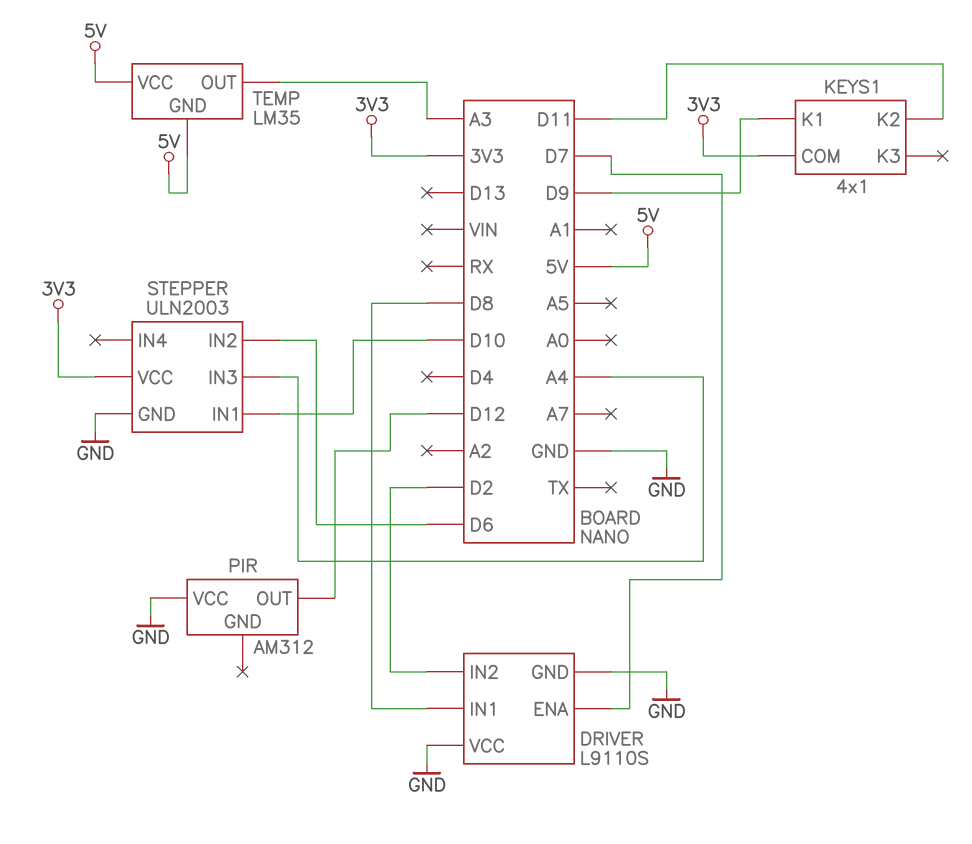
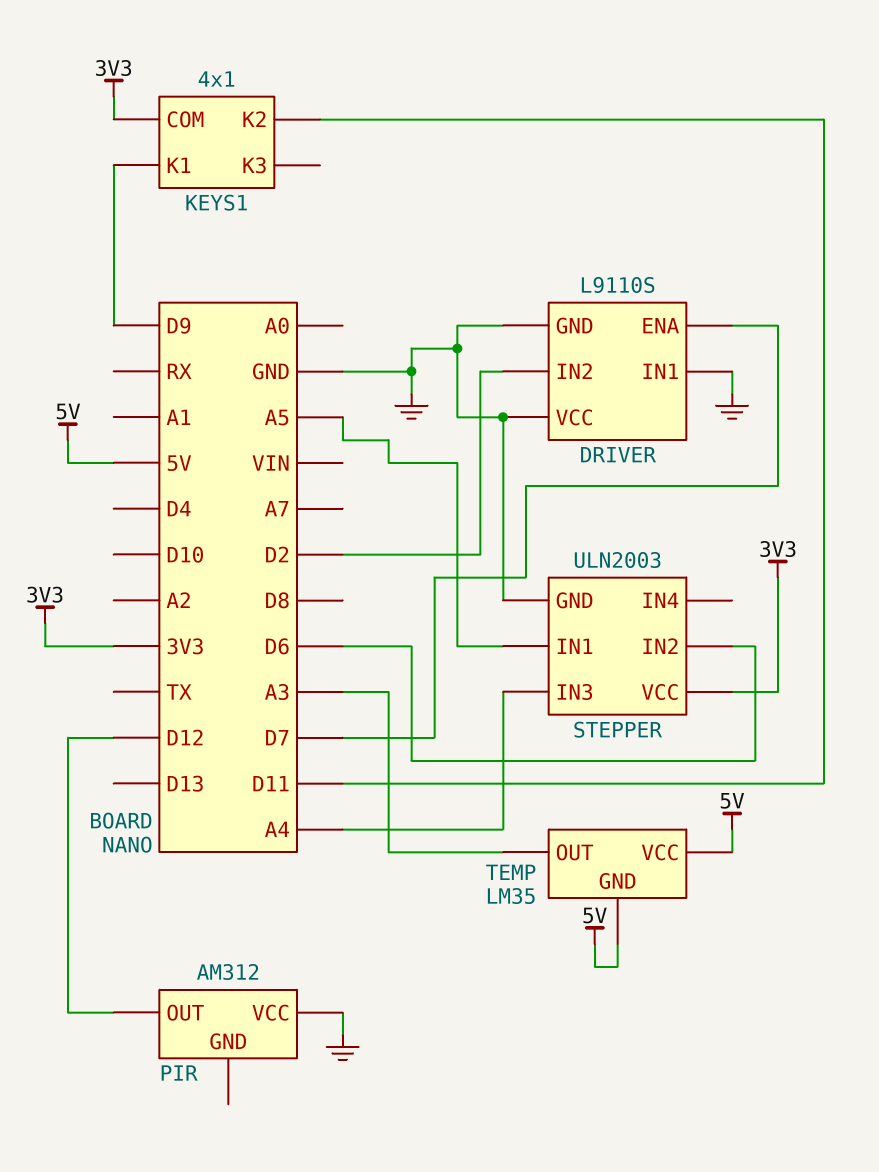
DRIVER pin IN1: D8 -> GND
STEPPER pin IN1: D10 -> A5

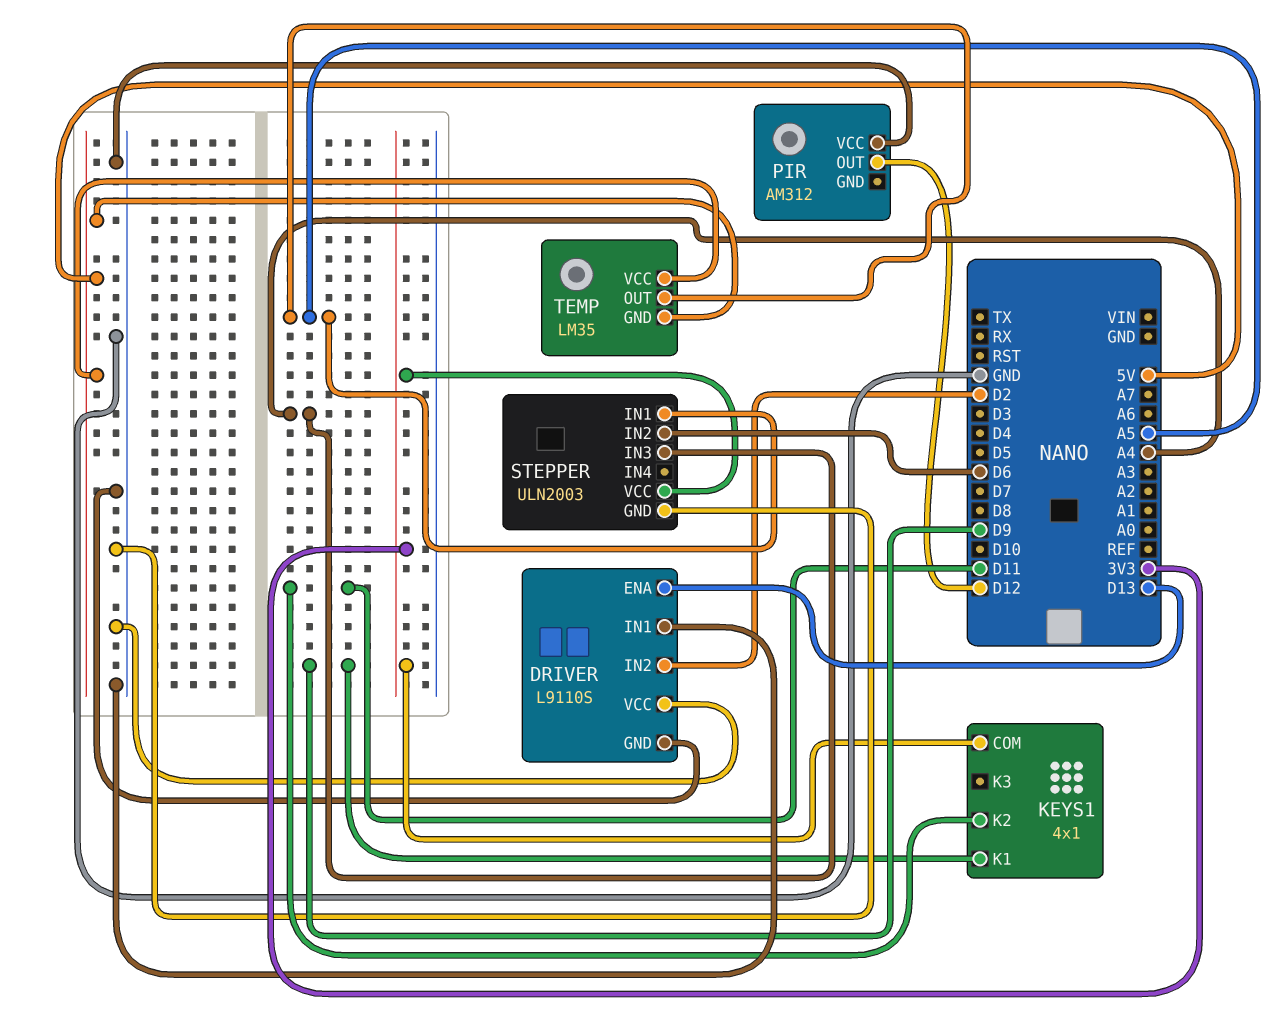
DRIVER pin ENA: D7 -> D13
TEMP pin OUT: A3 -> A5

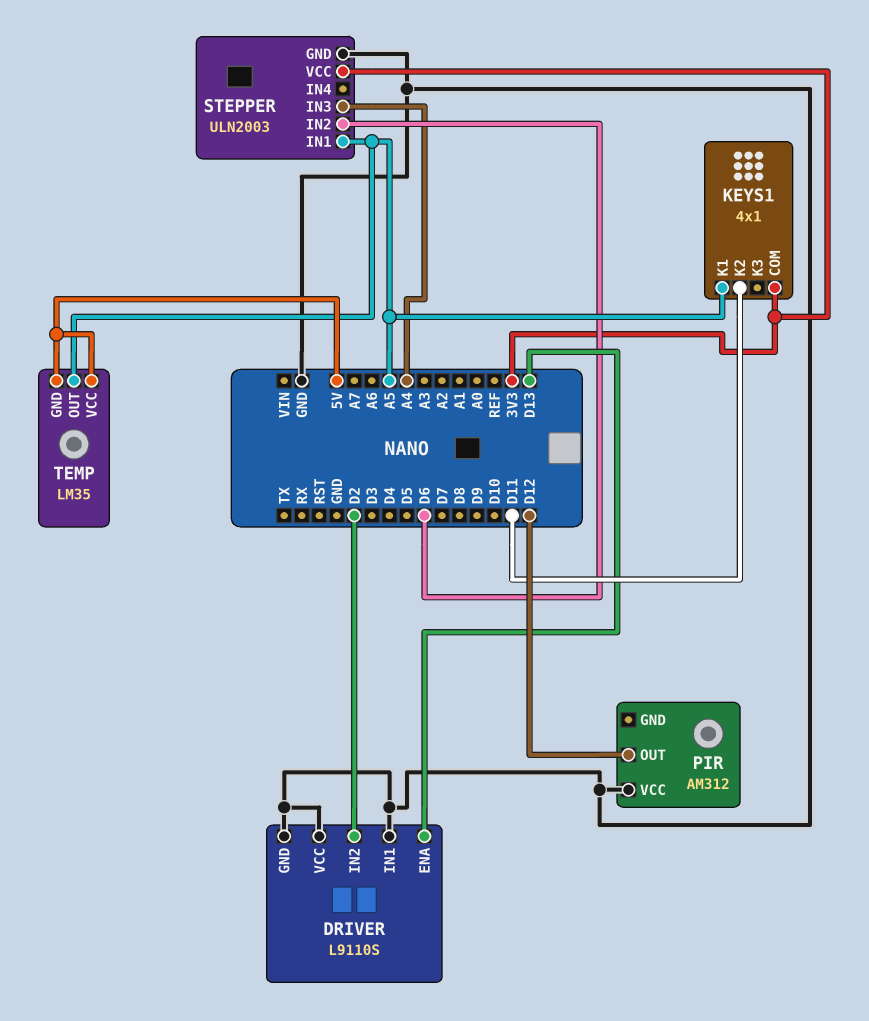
KEYS1 pin K1: D9 -> A5

